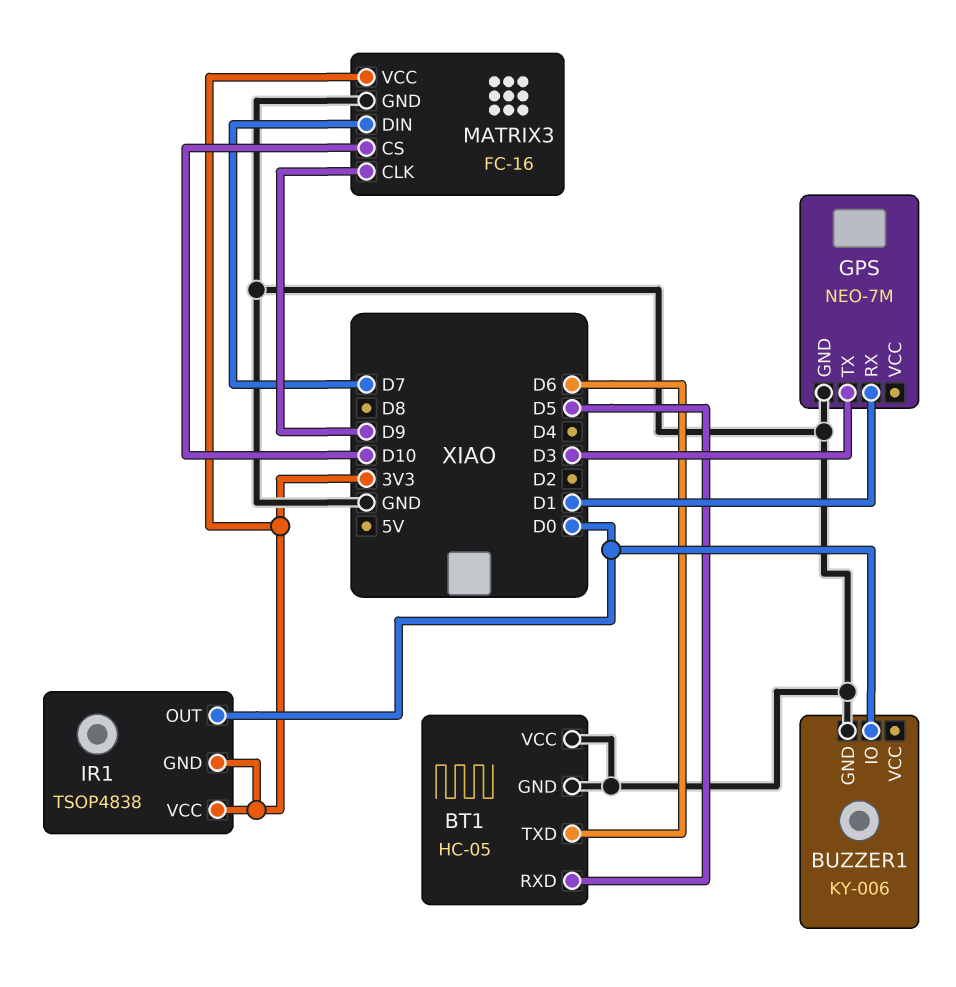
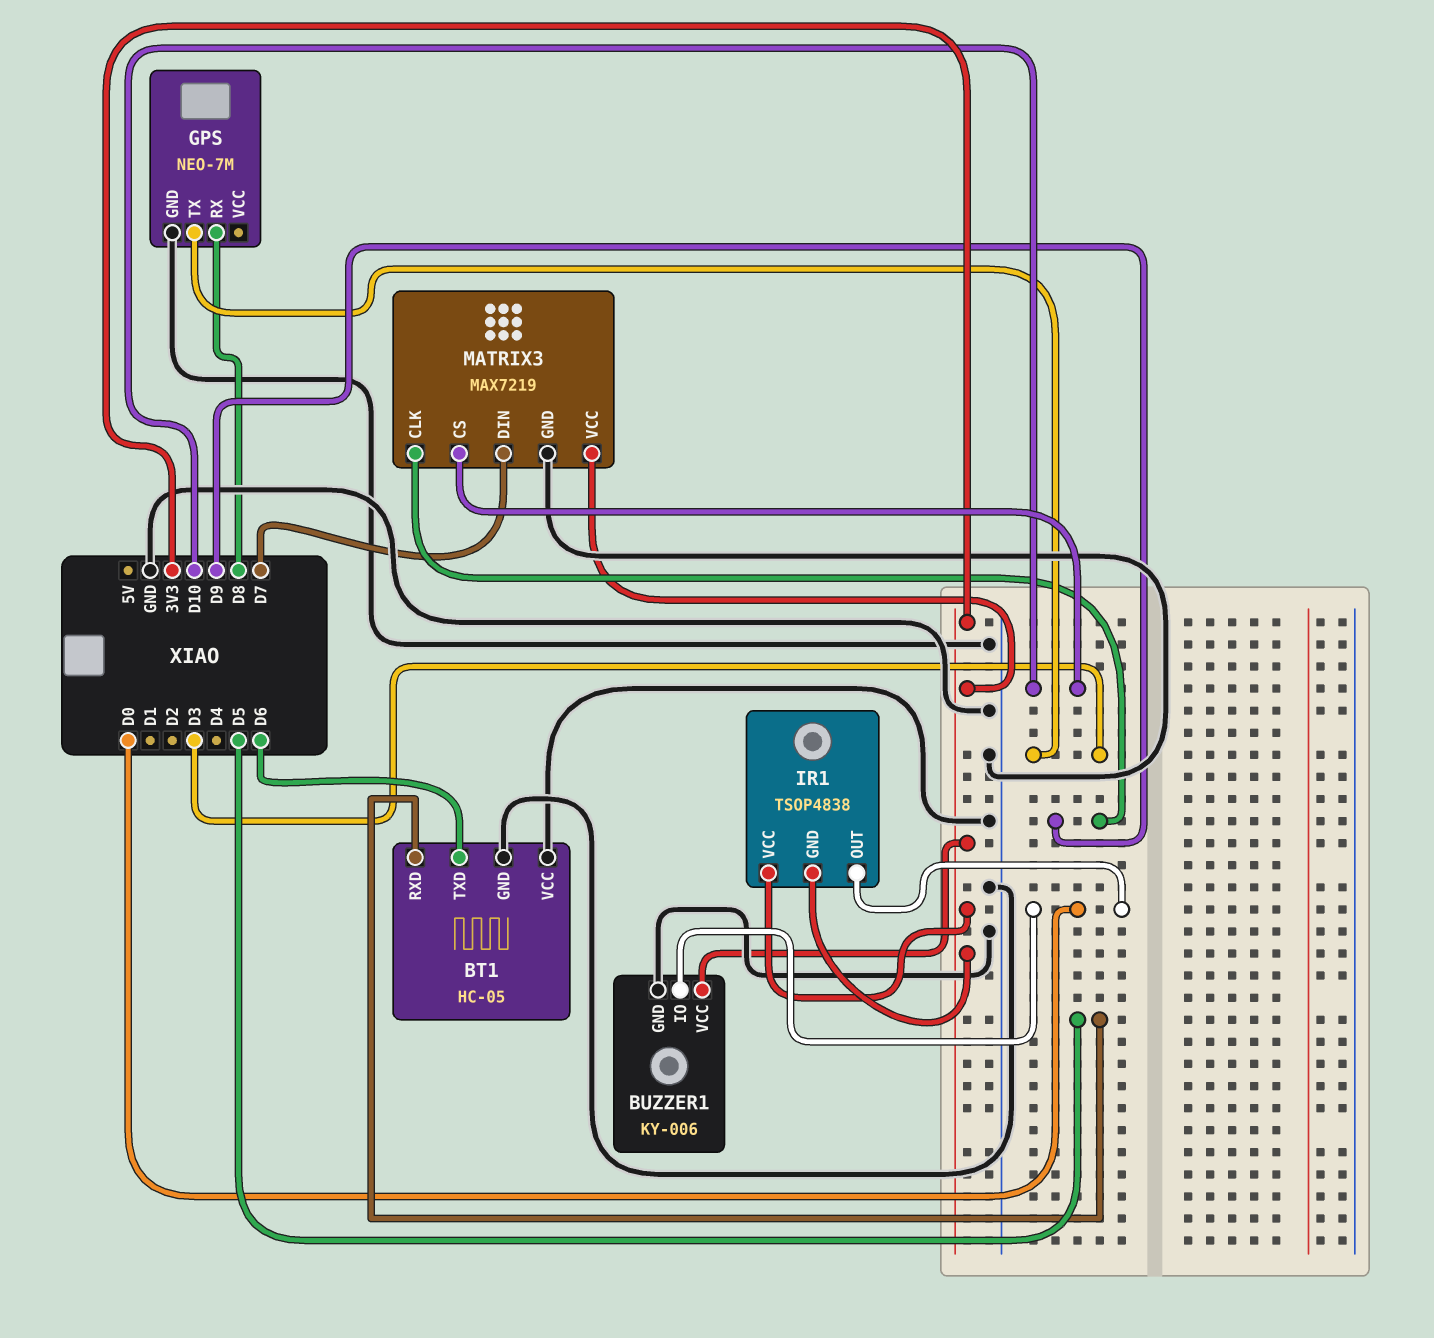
BUZZER1 pin VCC: none -> 3V3
GPS pin RX: D1 -> D8
MATRIX3: FC-16 -> MAX7219

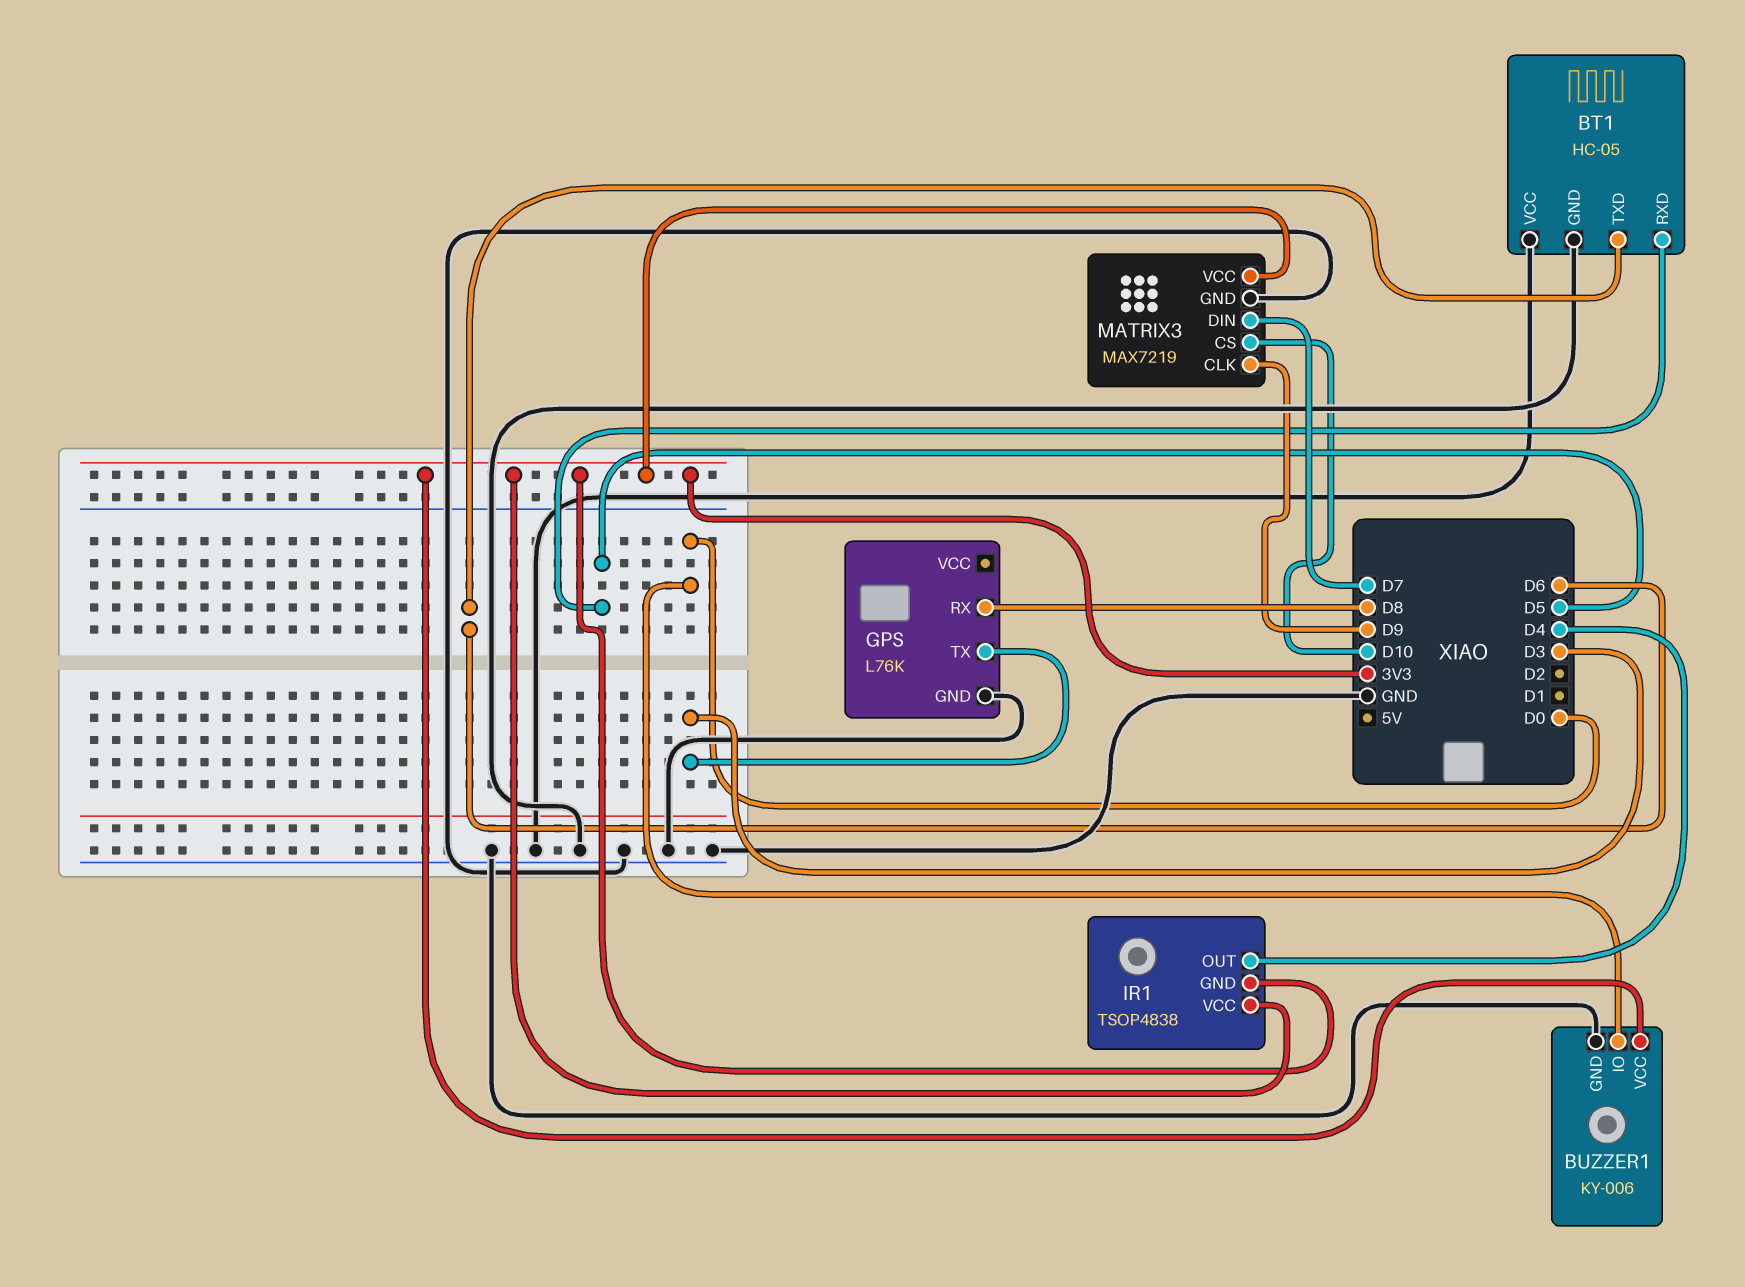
GPS: NEO-7M -> L76K
IR1 pin OUT: D0 -> D4

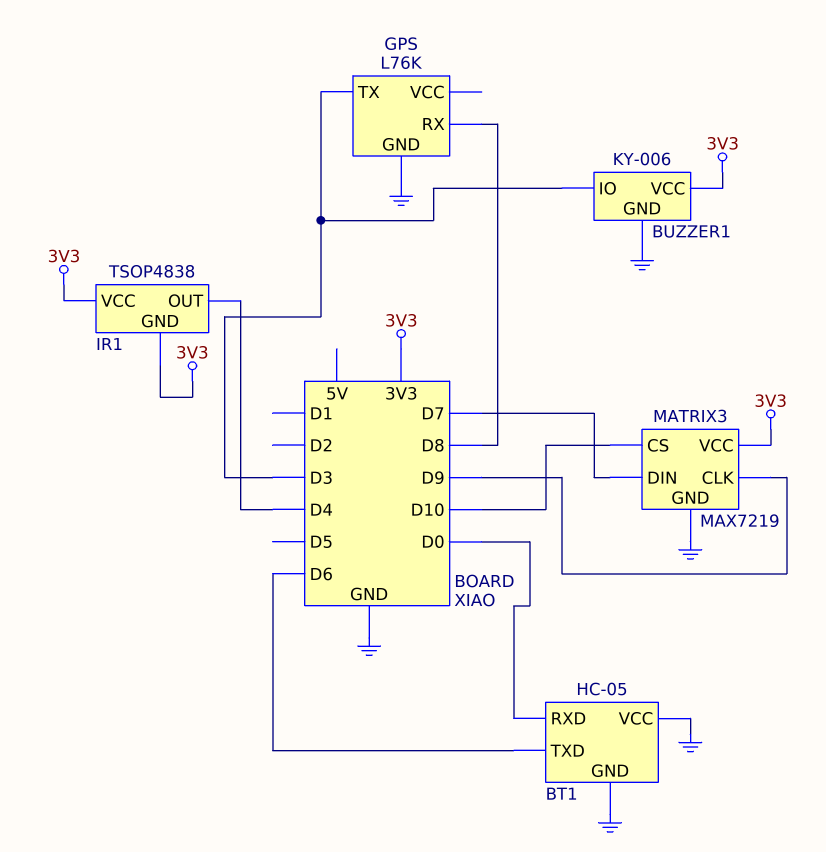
BT1 pin RXD: D5 -> D0
BUZZER1 pin IO: D0 -> D3

